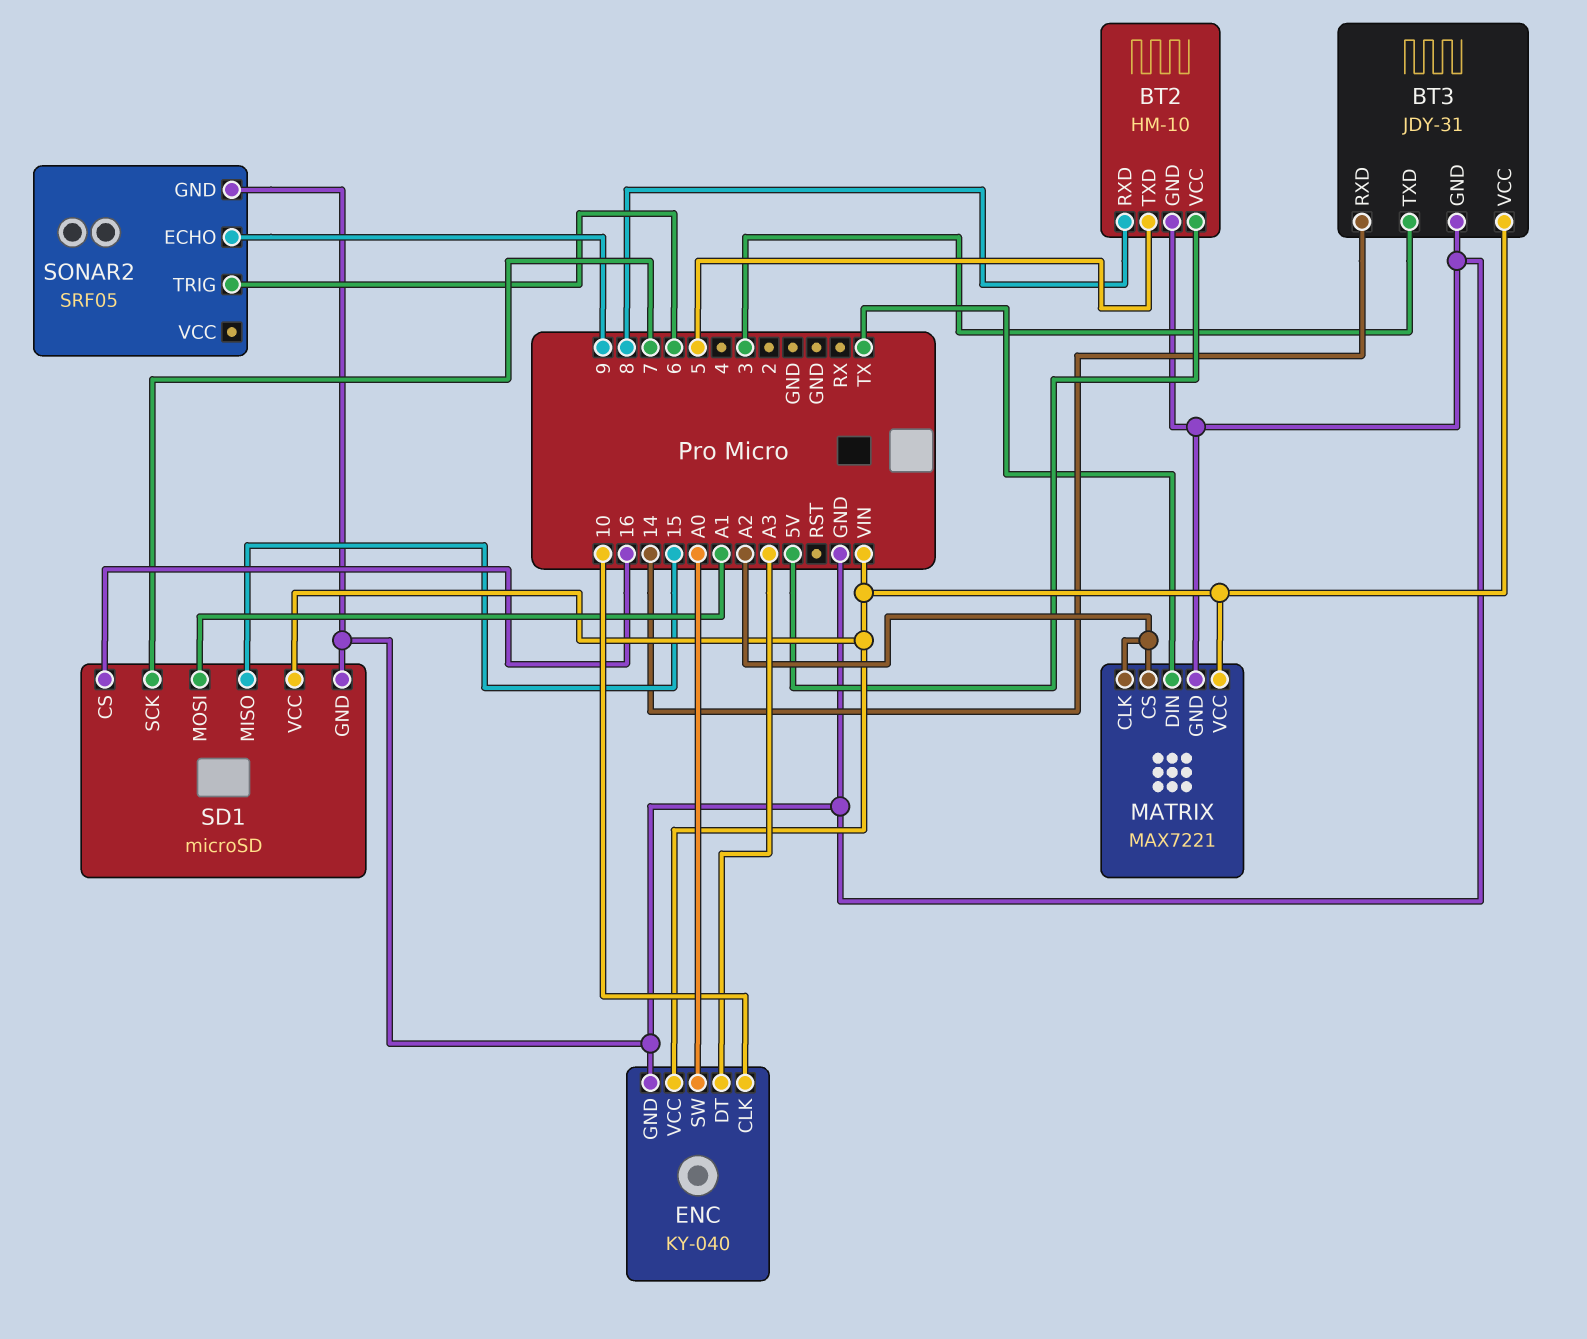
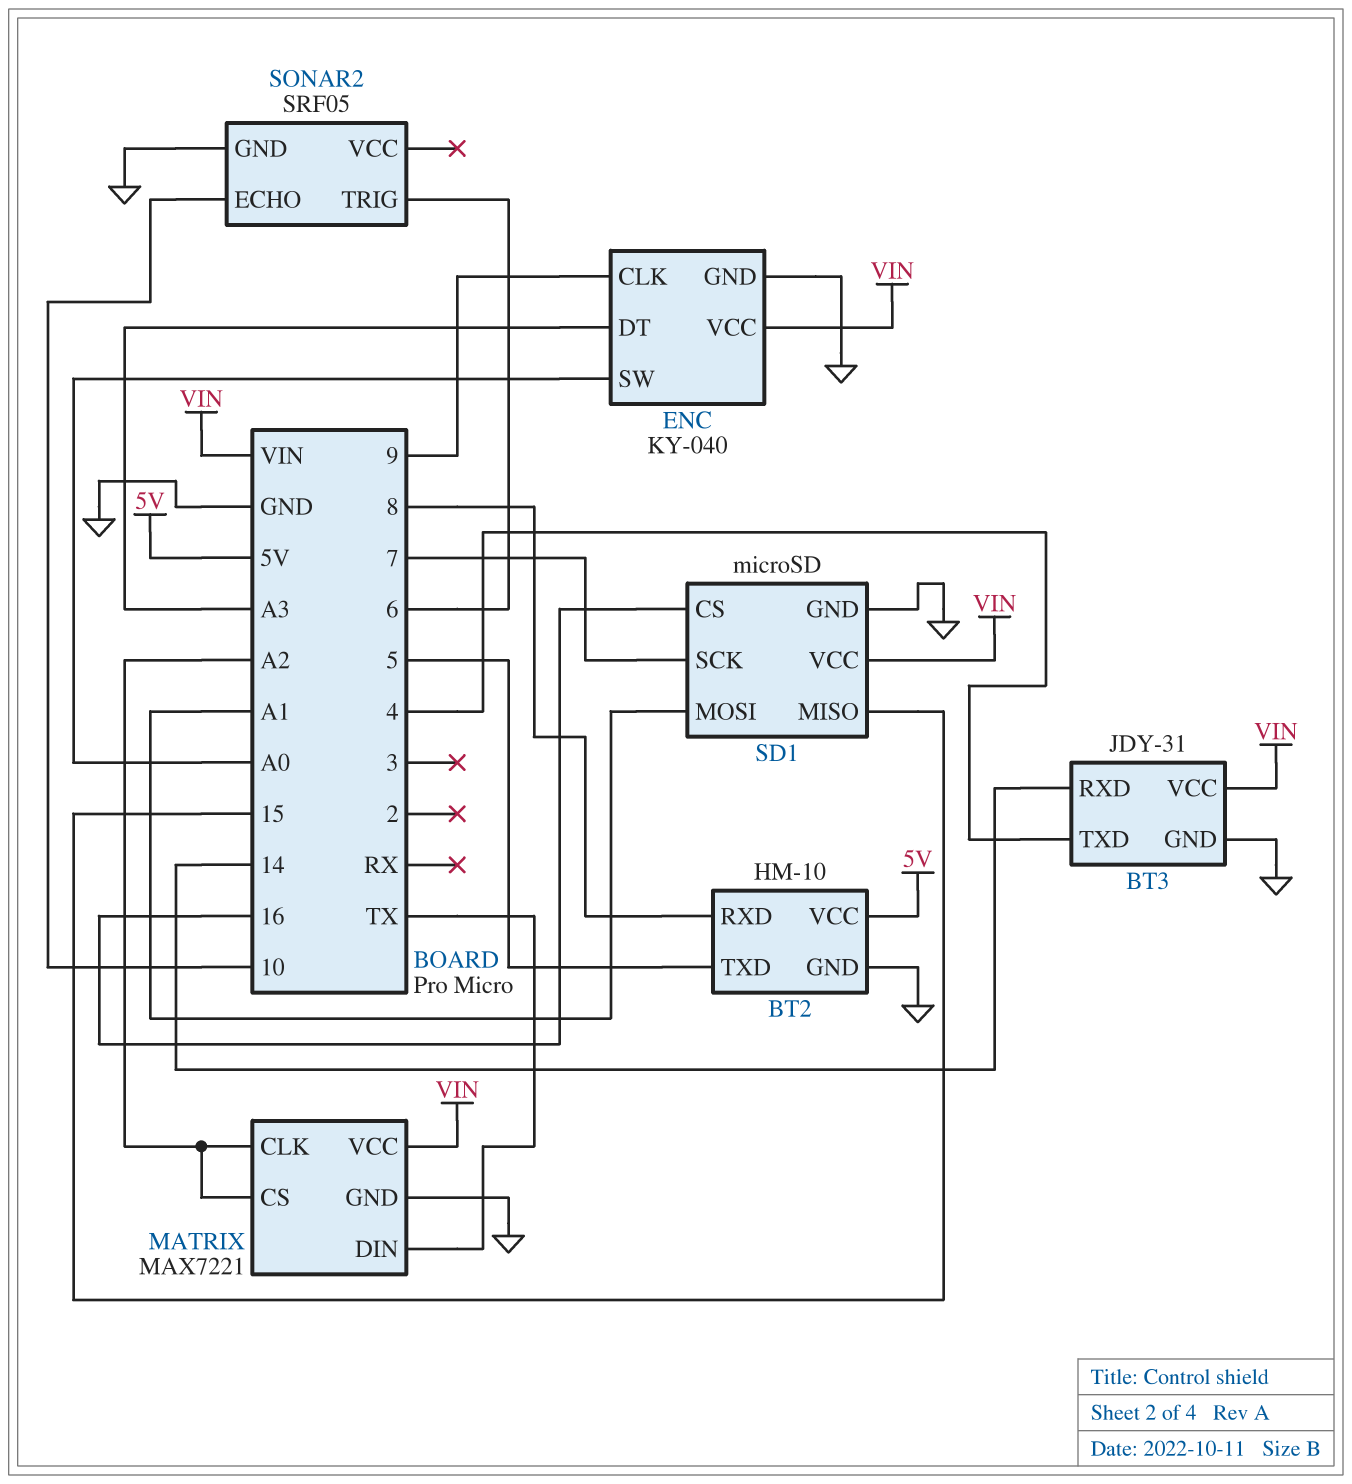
BT3 pin TXD: 3 -> 4
ENC pin CLK: 10 -> 9
SONAR2 pin ECHO: 9 -> 10

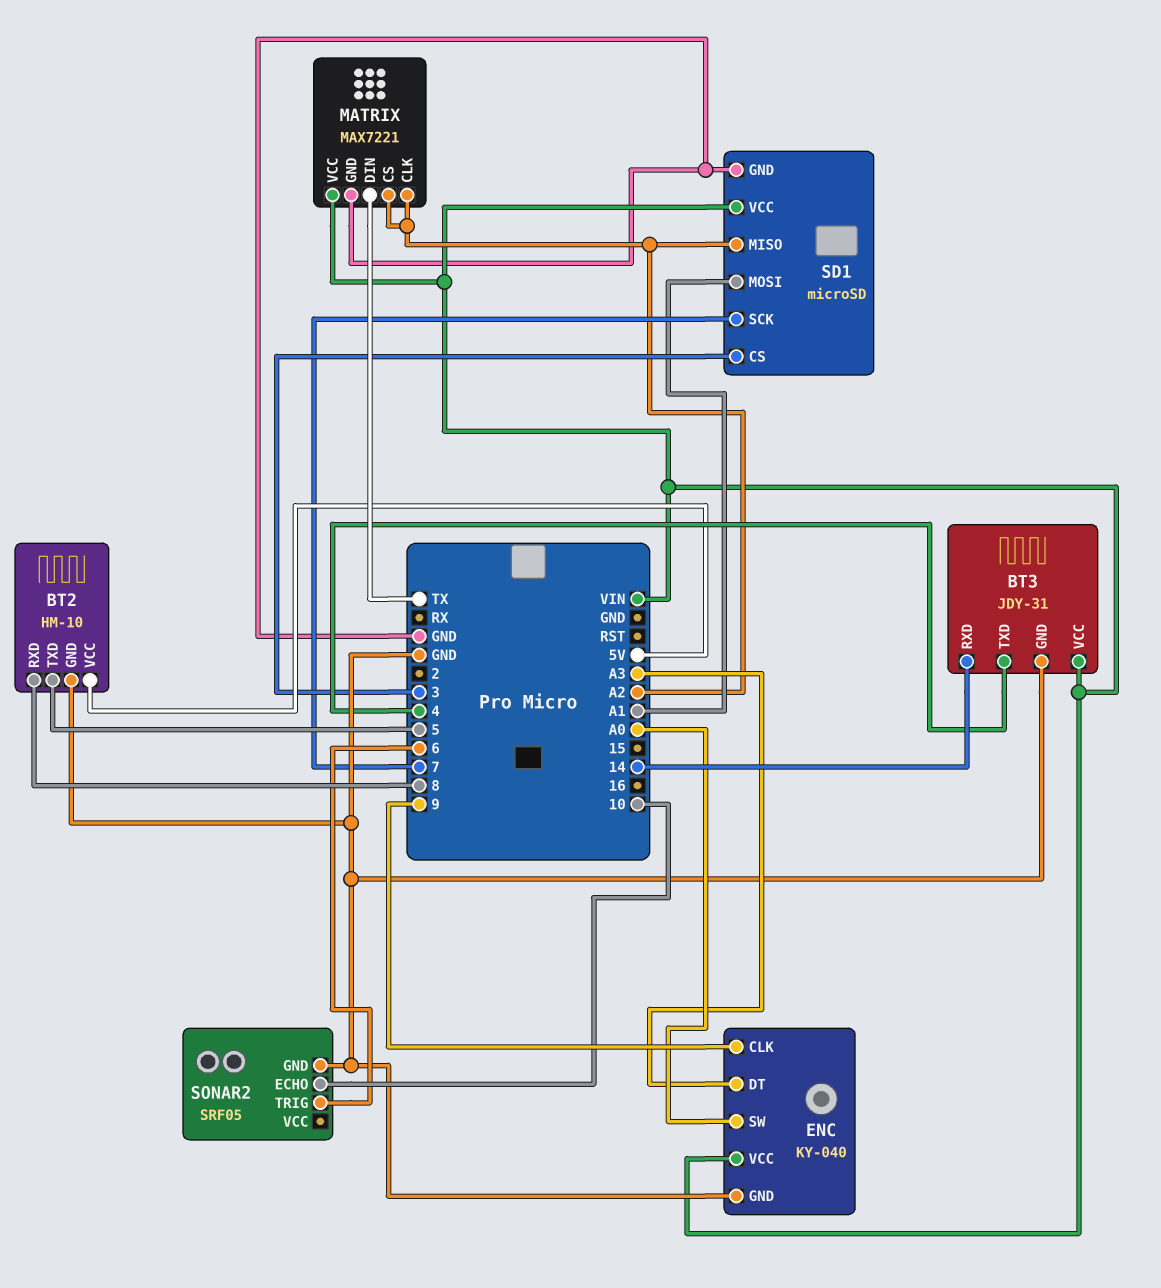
SD1 pin CS: 16 -> 3
SD1 pin MISO: 15 -> A2

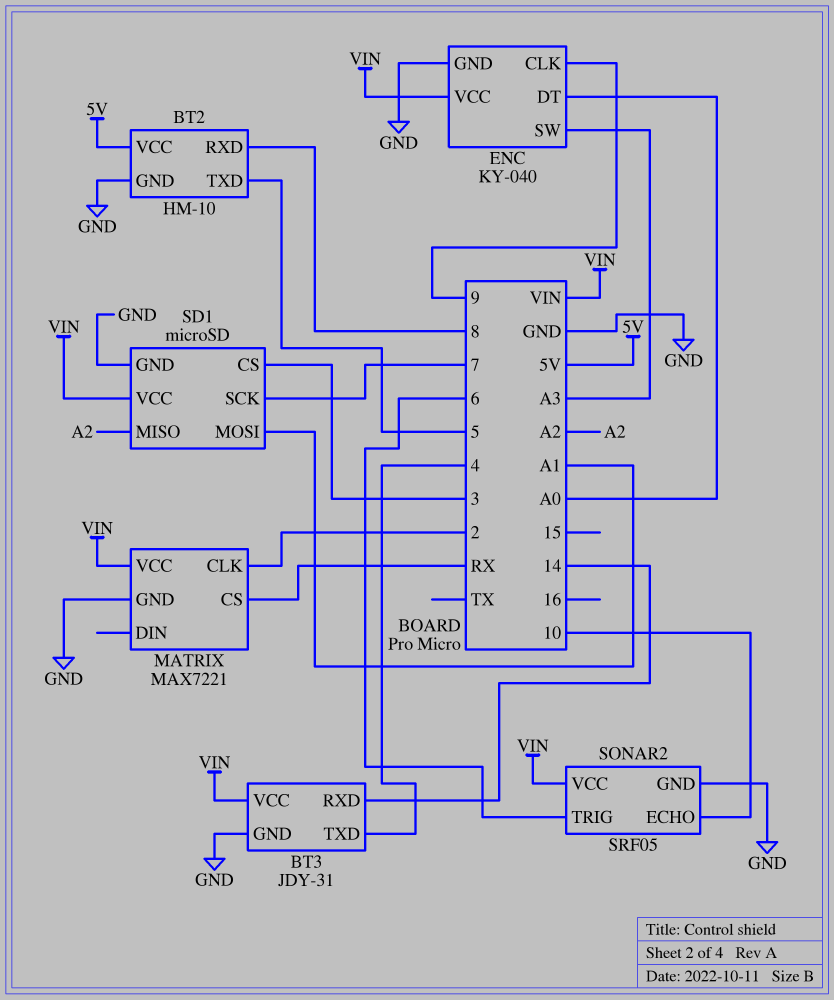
ENC pin DT: A3 -> A0
ENC pin SW: A0 -> A3
MATRIX pin CLK: A2 -> 2
MATRIX pin CS: A2 -> RX
MATRIX pin DIN: TX -> none
SONAR2 pin VCC: none -> VIN

